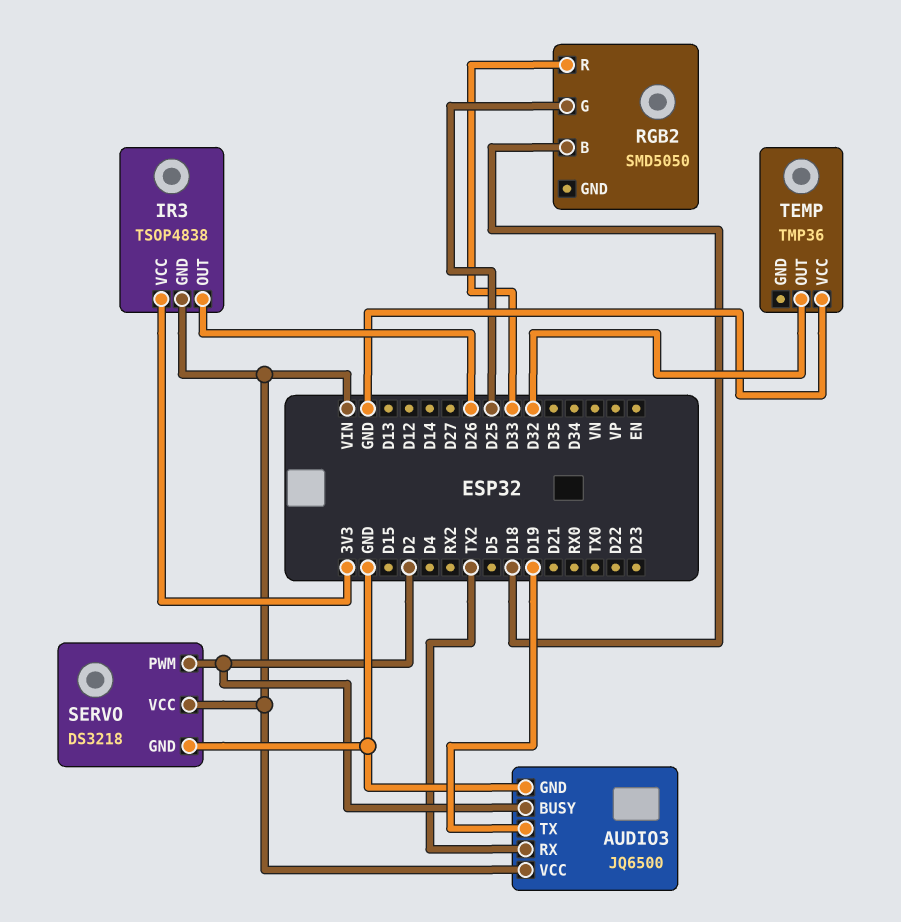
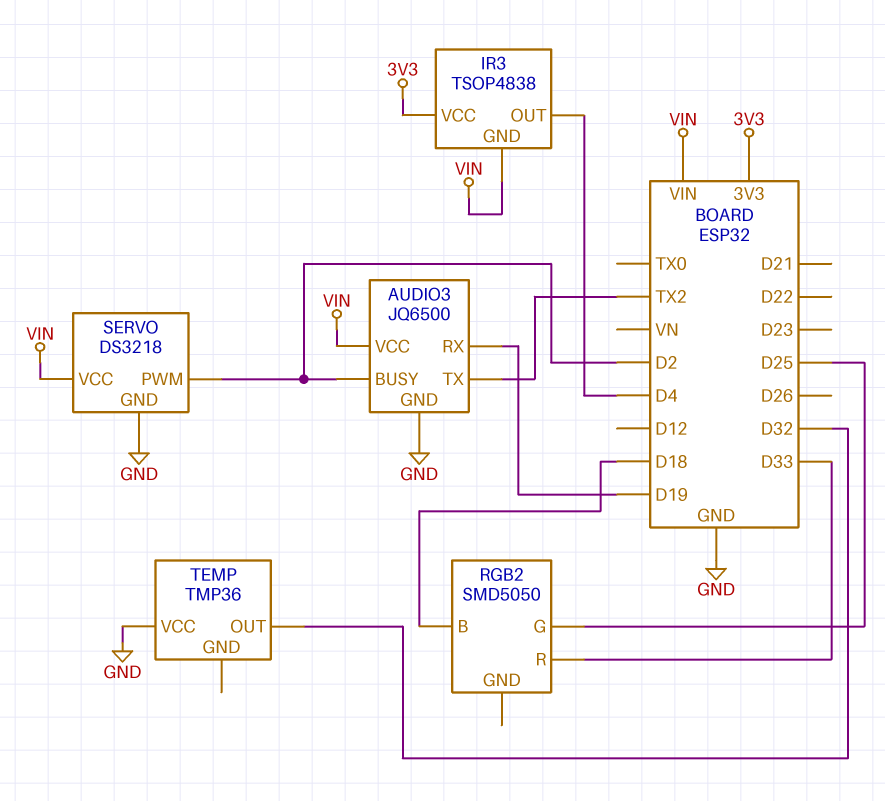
AUDIO3 pin RX: TX2 -> D19
AUDIO3 pin TX: D19 -> TX2
IR3 pin OUT: D26 -> D4

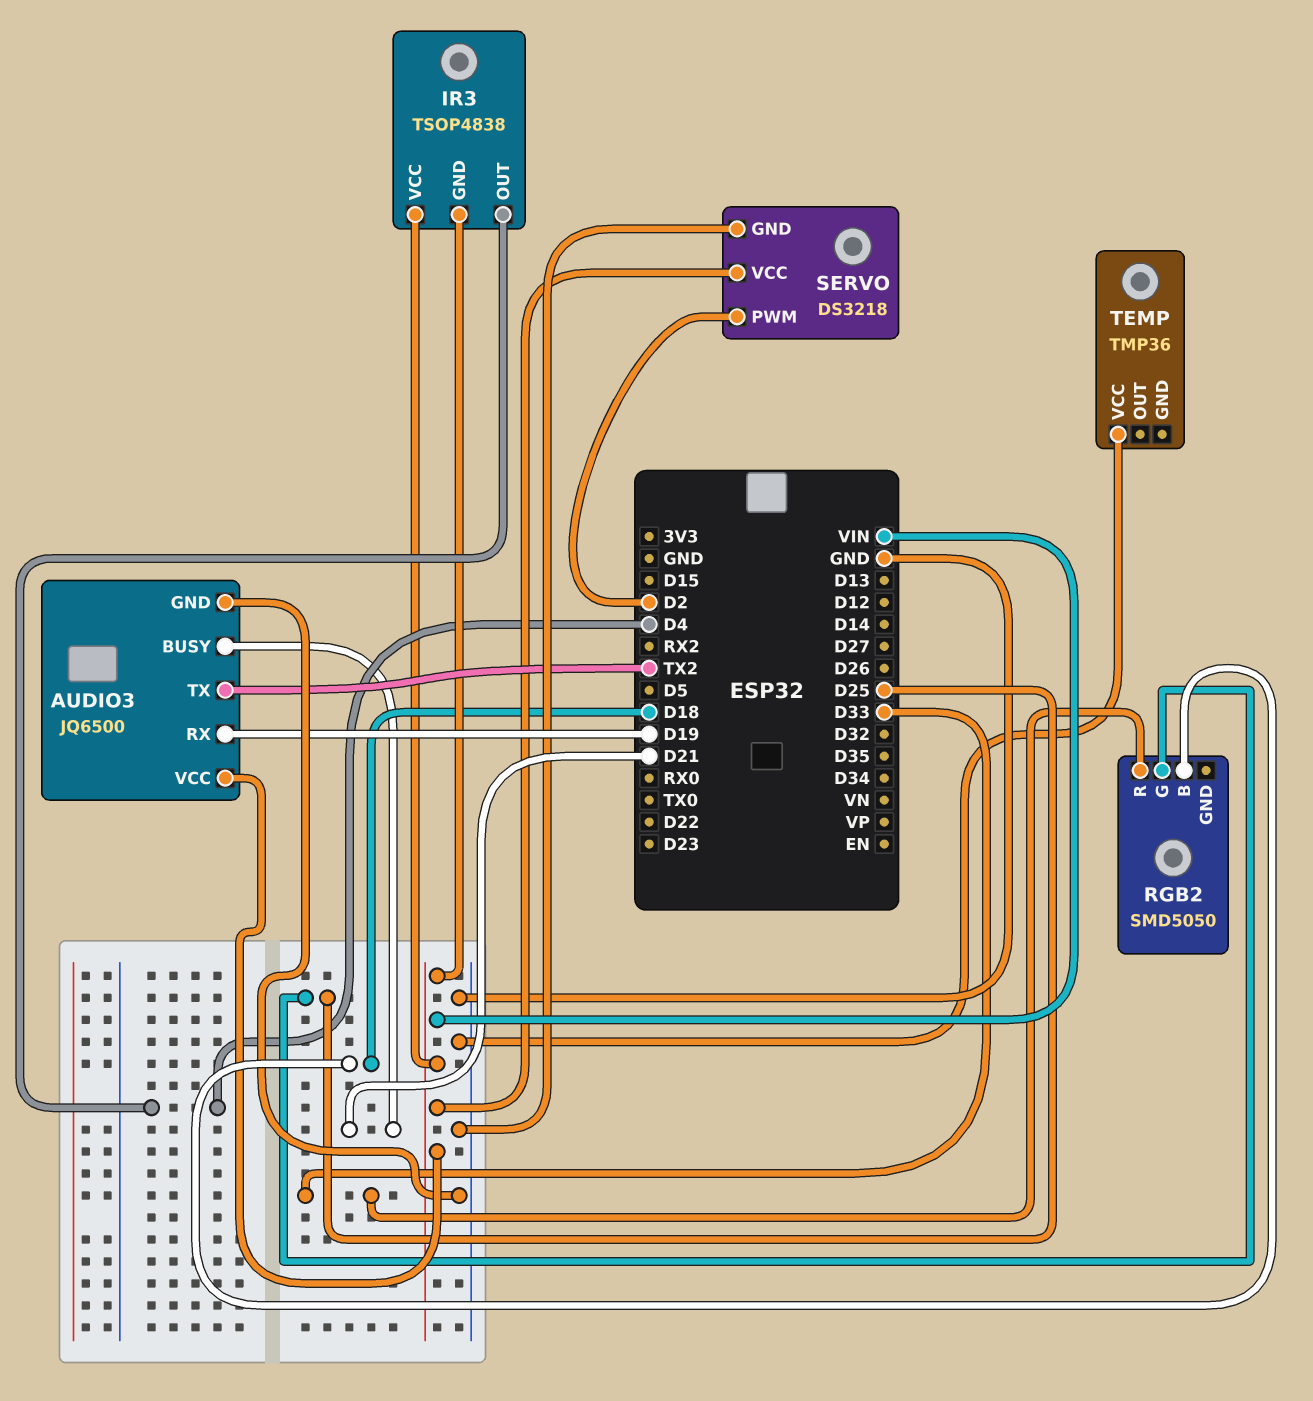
AUDIO3 pin BUSY: D2 -> D21
IR3 pin VCC: 3V3 -> VIN
TEMP pin OUT: D32 -> none

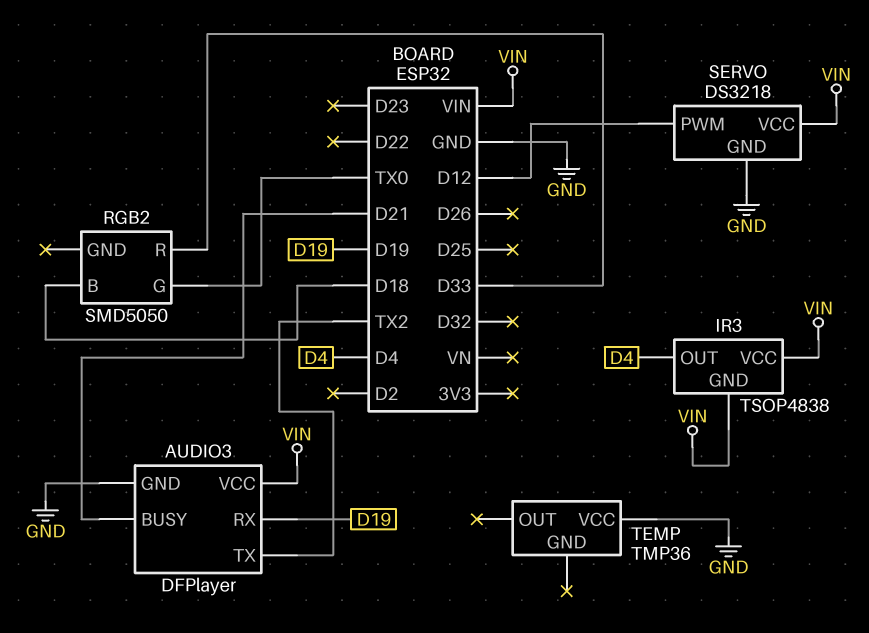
AUDIO3: JQ6500 -> DFPlayer
RGB2 pin G: D25 -> TX0
SERVO pin PWM: D2 -> D12

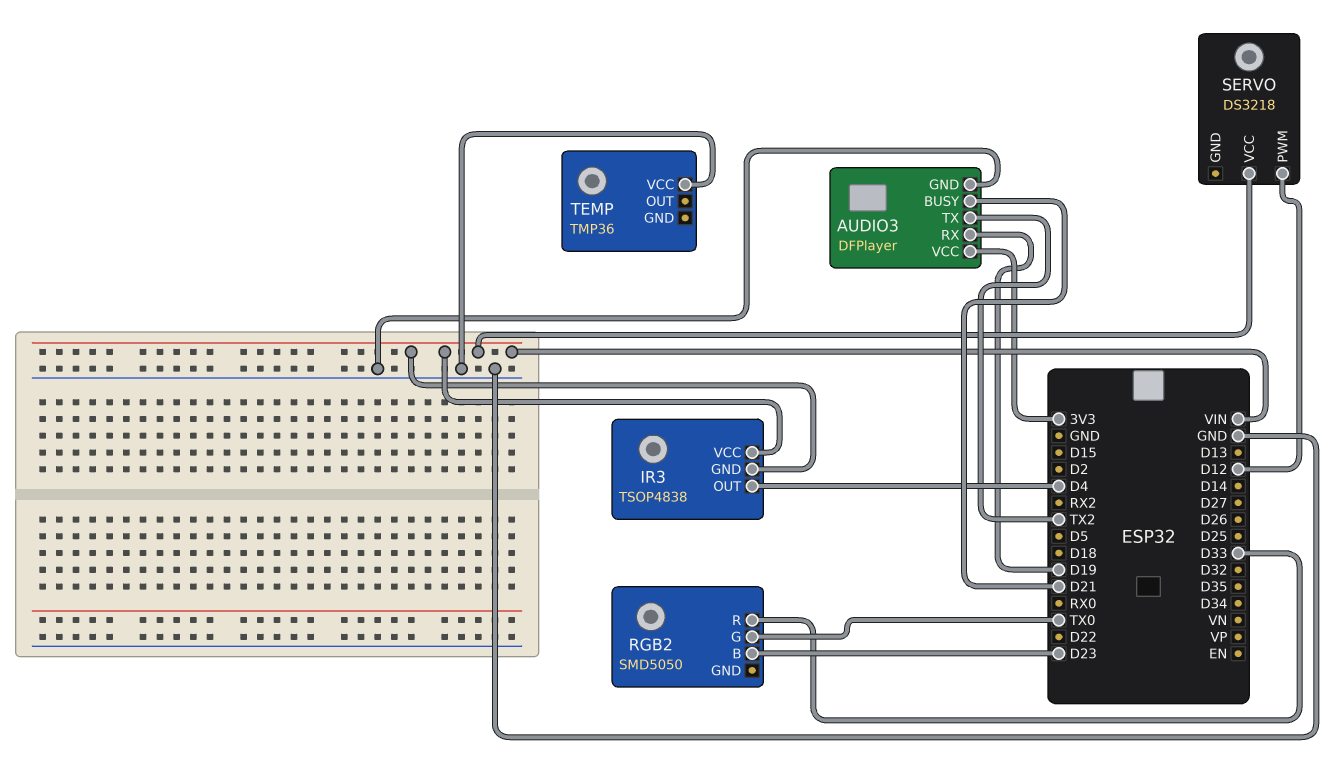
AUDIO3 pin VCC: VIN -> 3V3
RGB2 pin B: D18 -> D23
SERVO pin GND: GND -> none

